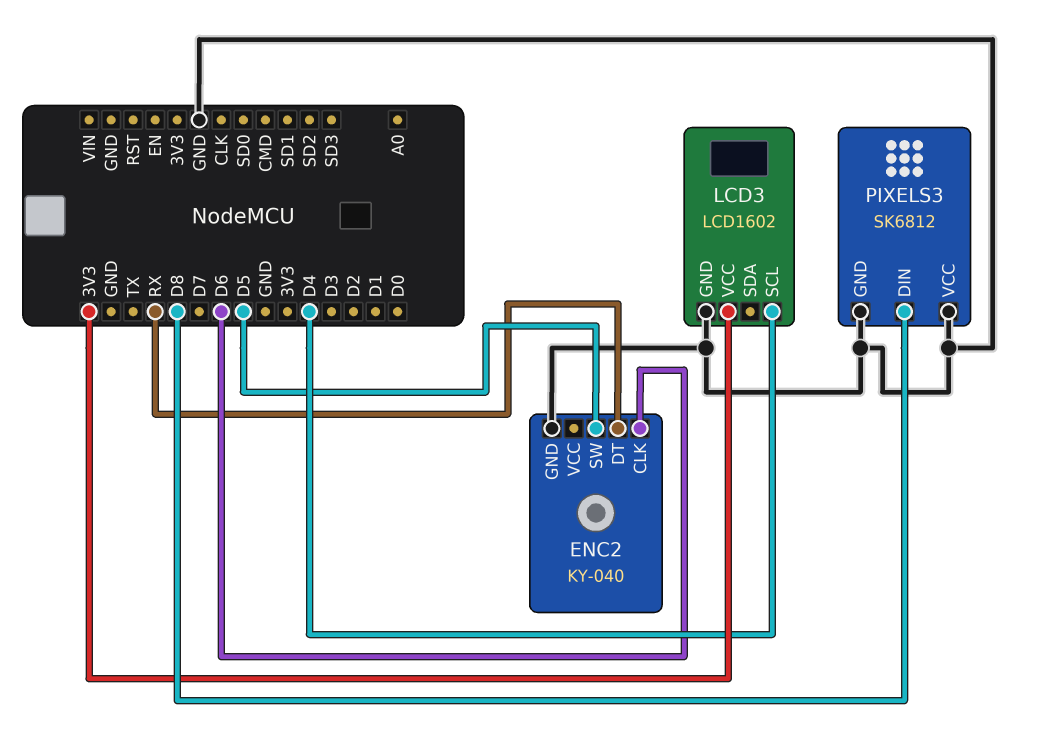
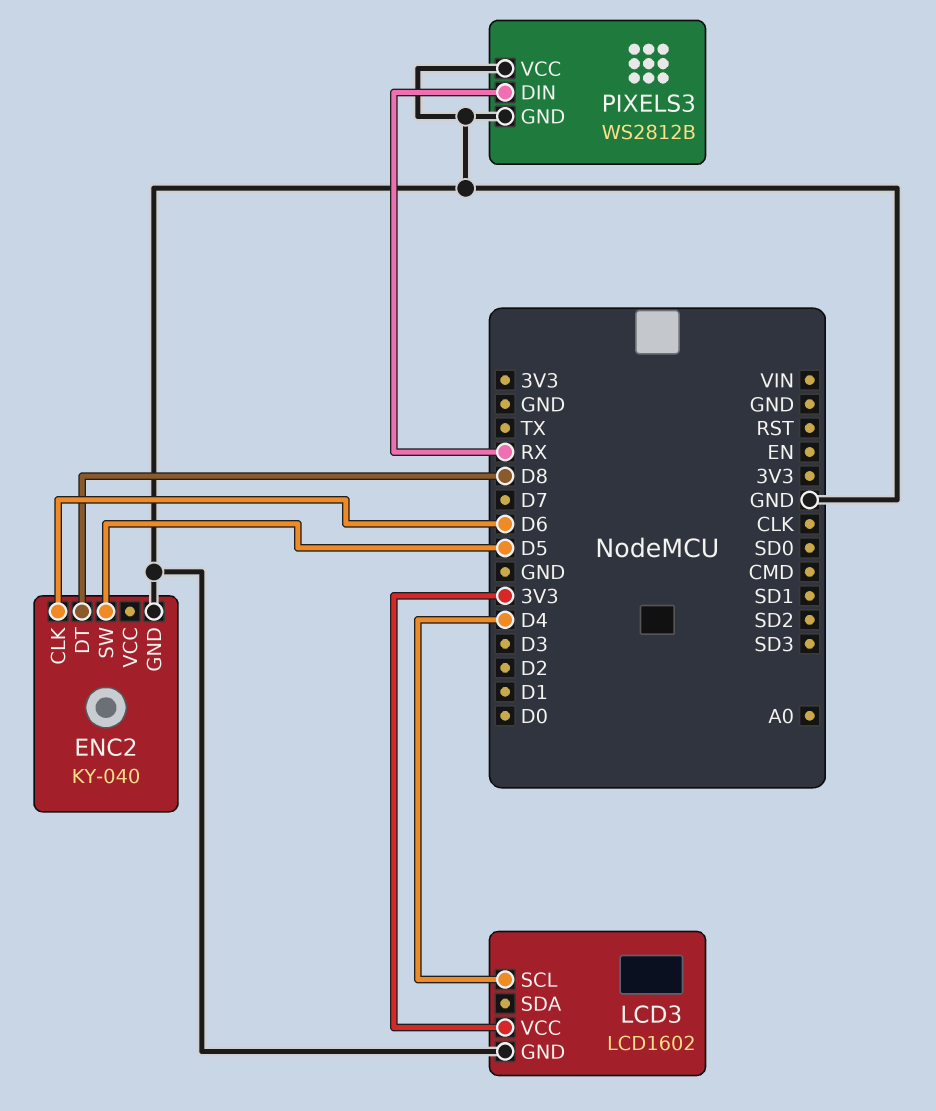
ENC2 pin DT: RX -> D8
PIXELS3: SK6812 -> WS2812B
PIXELS3 pin DIN: D8 -> RX

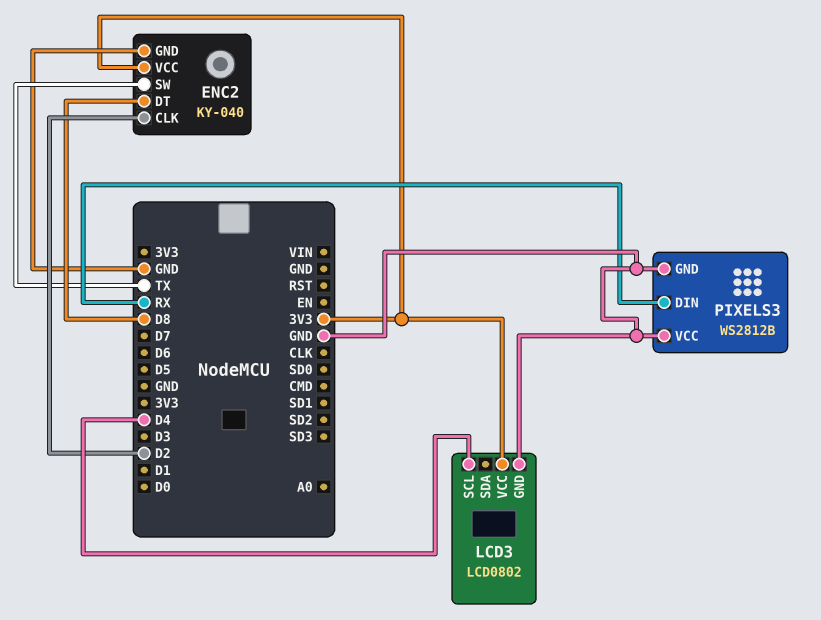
ENC2 pin CLK: D6 -> D2
ENC2 pin SW: D5 -> TX
ENC2 pin VCC: none -> 3V3
LCD3: LCD1602 -> LCD0802

